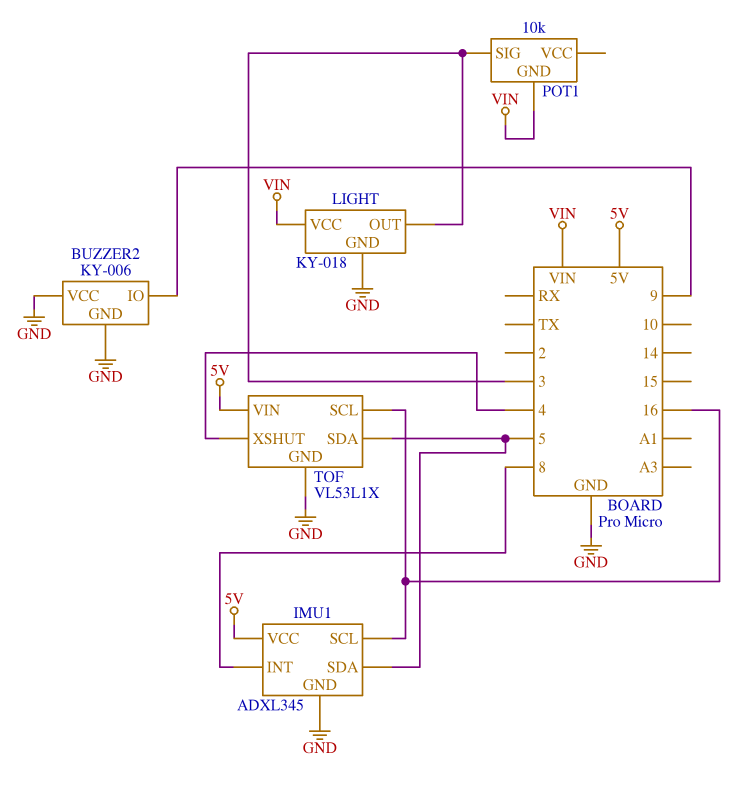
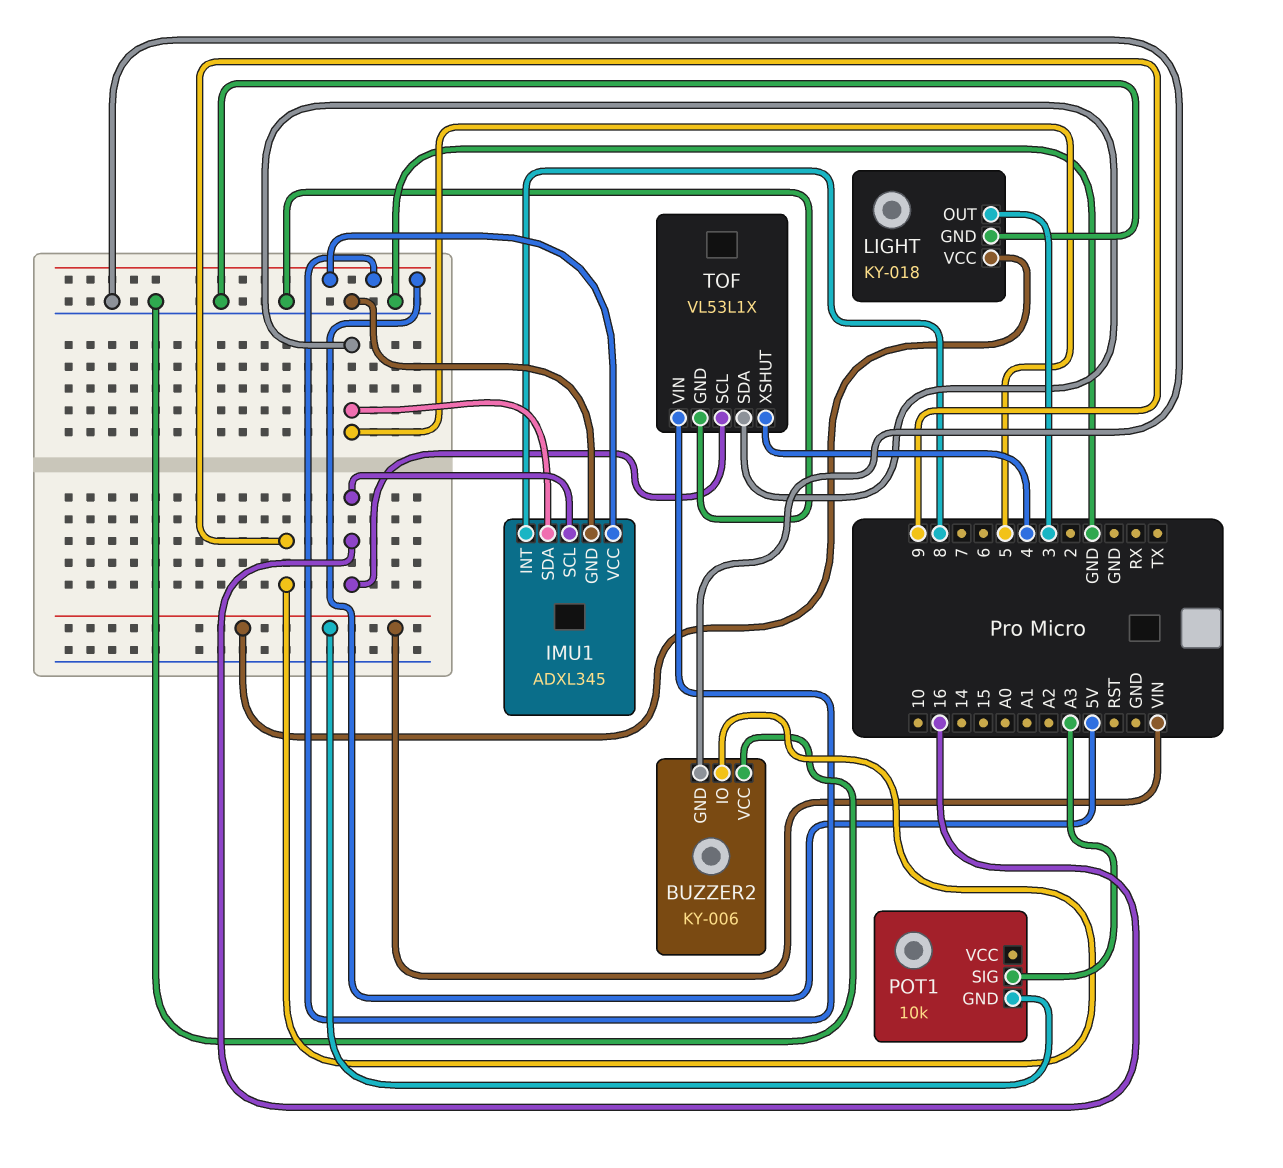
POT1 pin SIG: 3 -> A3

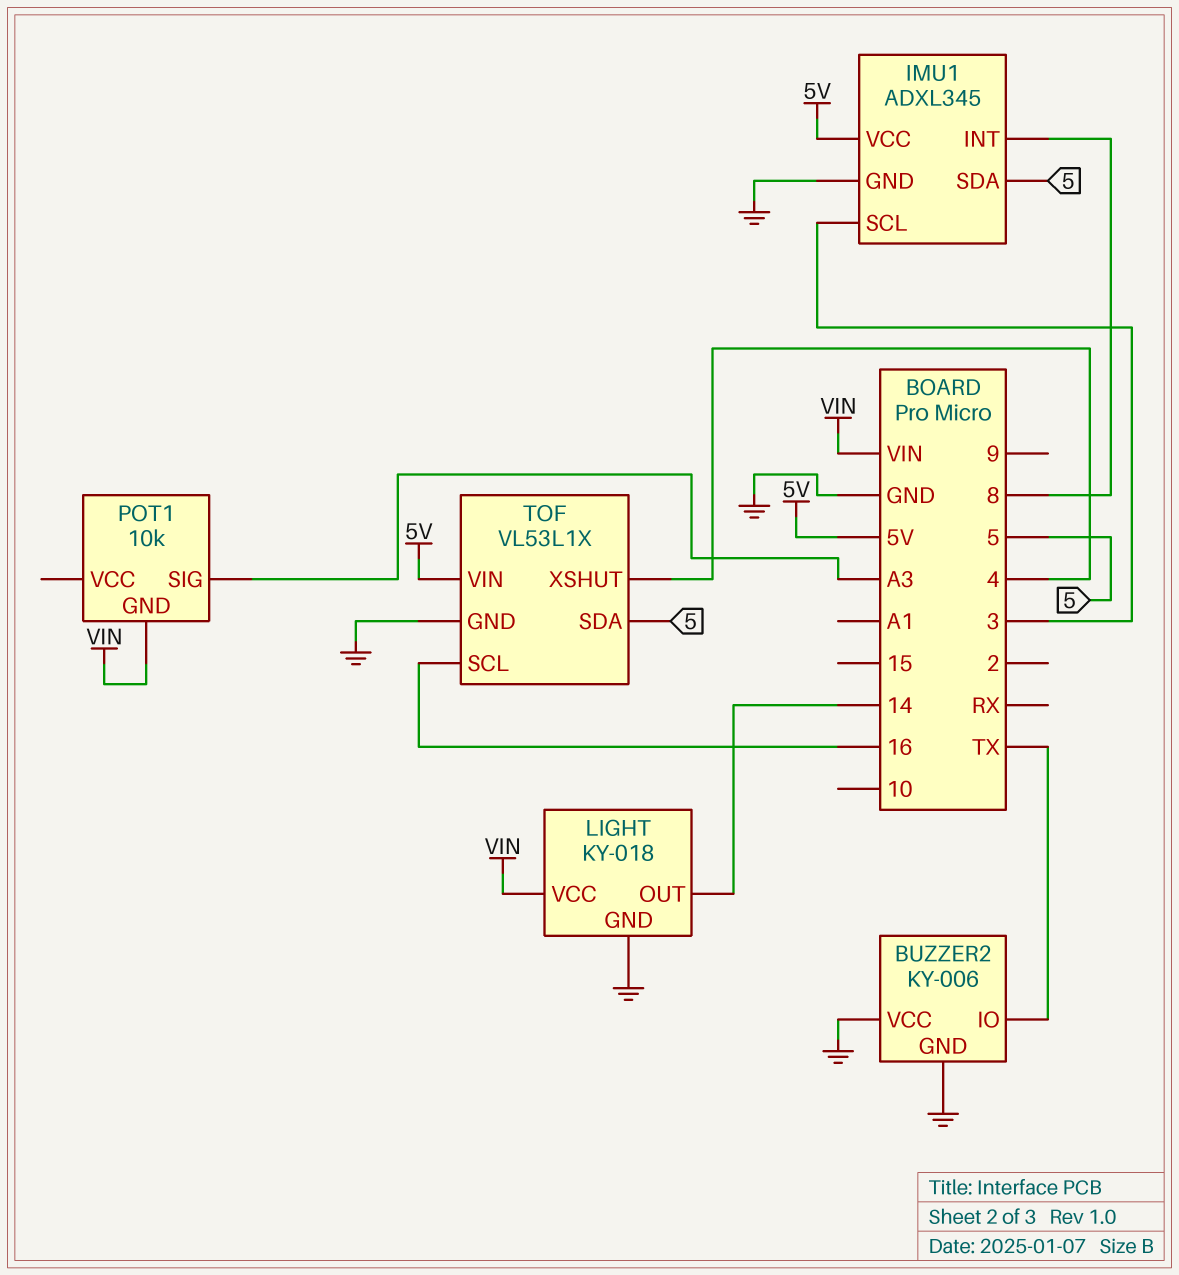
BUZZER2 pin IO: 9 -> TX
IMU1 pin SCL: 16 -> 3
LIGHT pin OUT: 3 -> 14

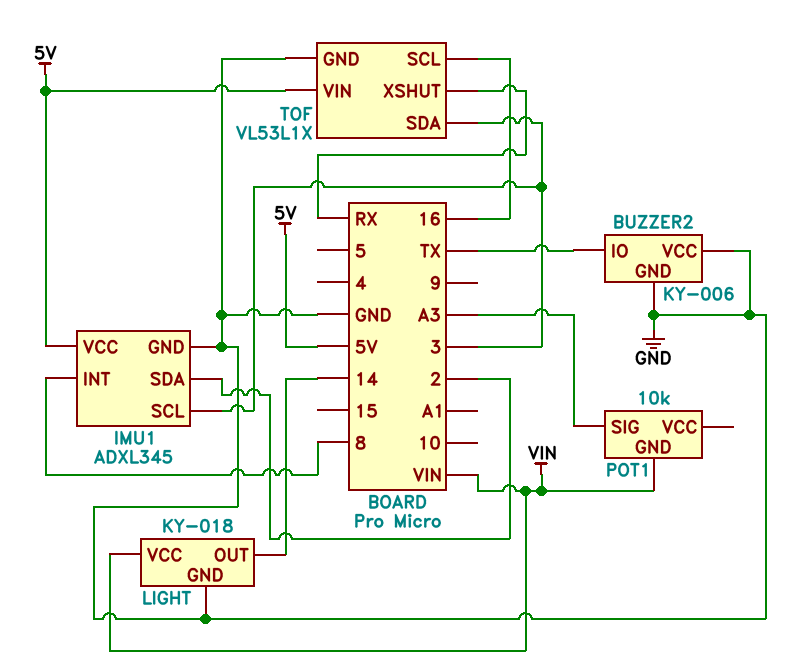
IMU1 pin SDA: 5 -> 2
TOF pin SDA: 5 -> 3
TOF pin XSHUT: 4 -> RX

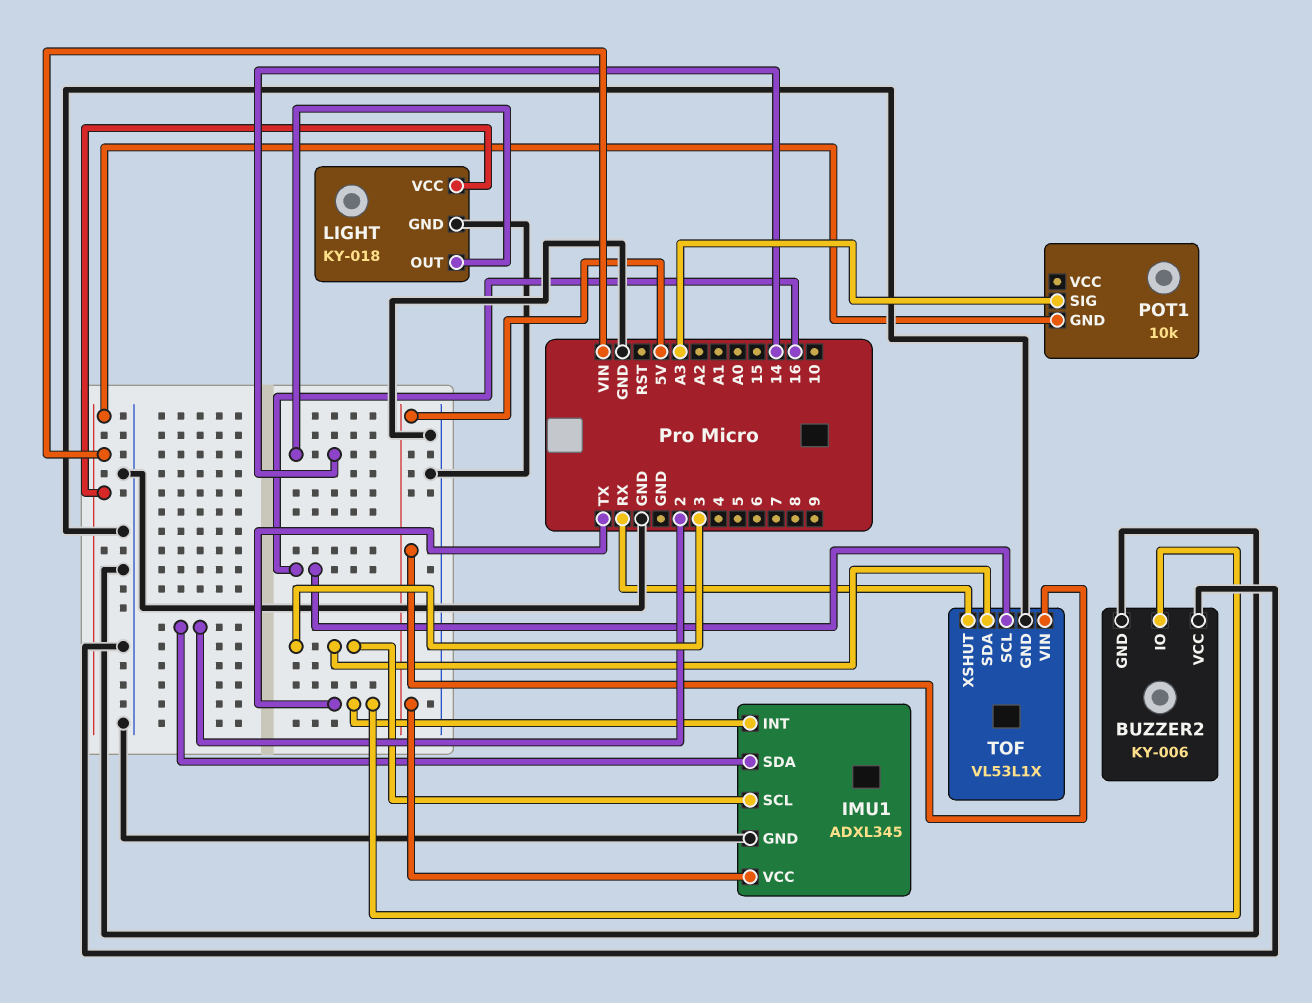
IMU1 pin INT: 8 -> TX

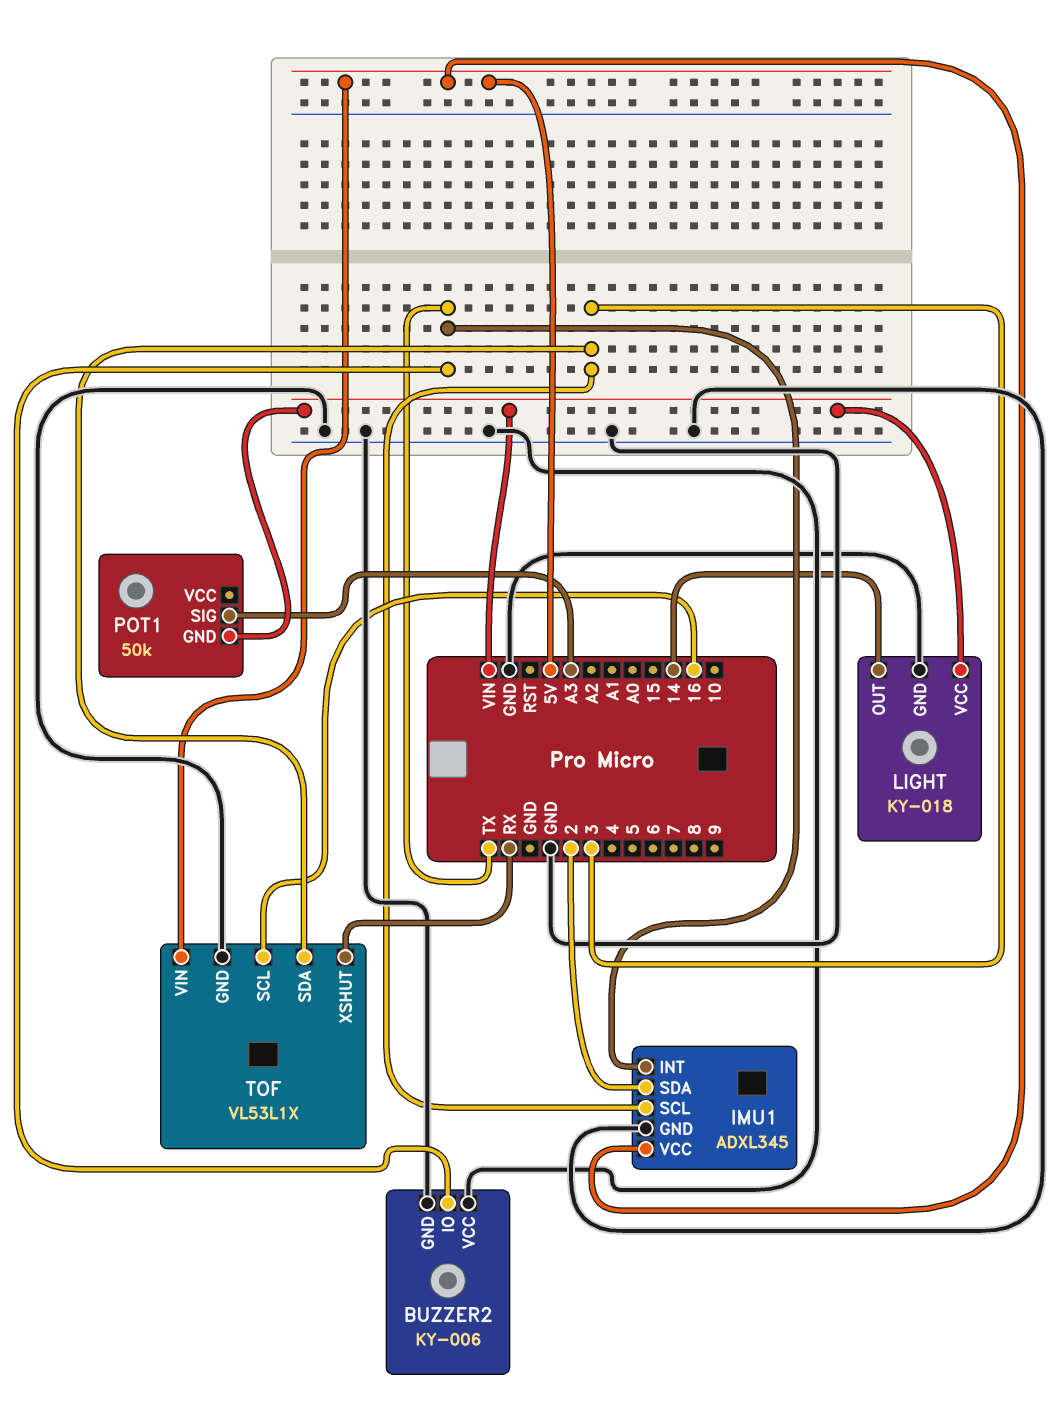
POT1: 10k -> 50k

